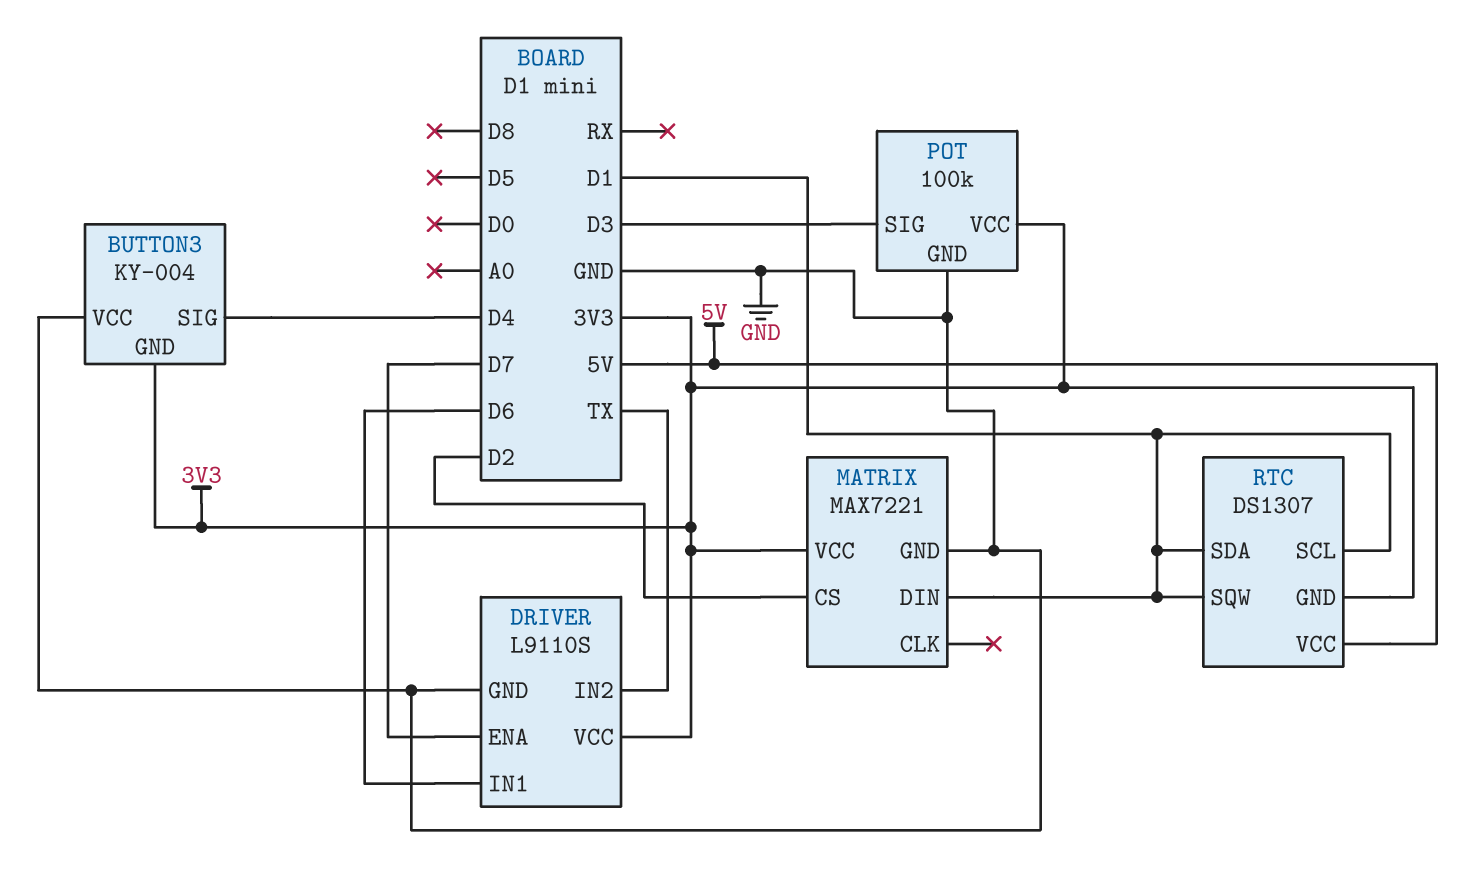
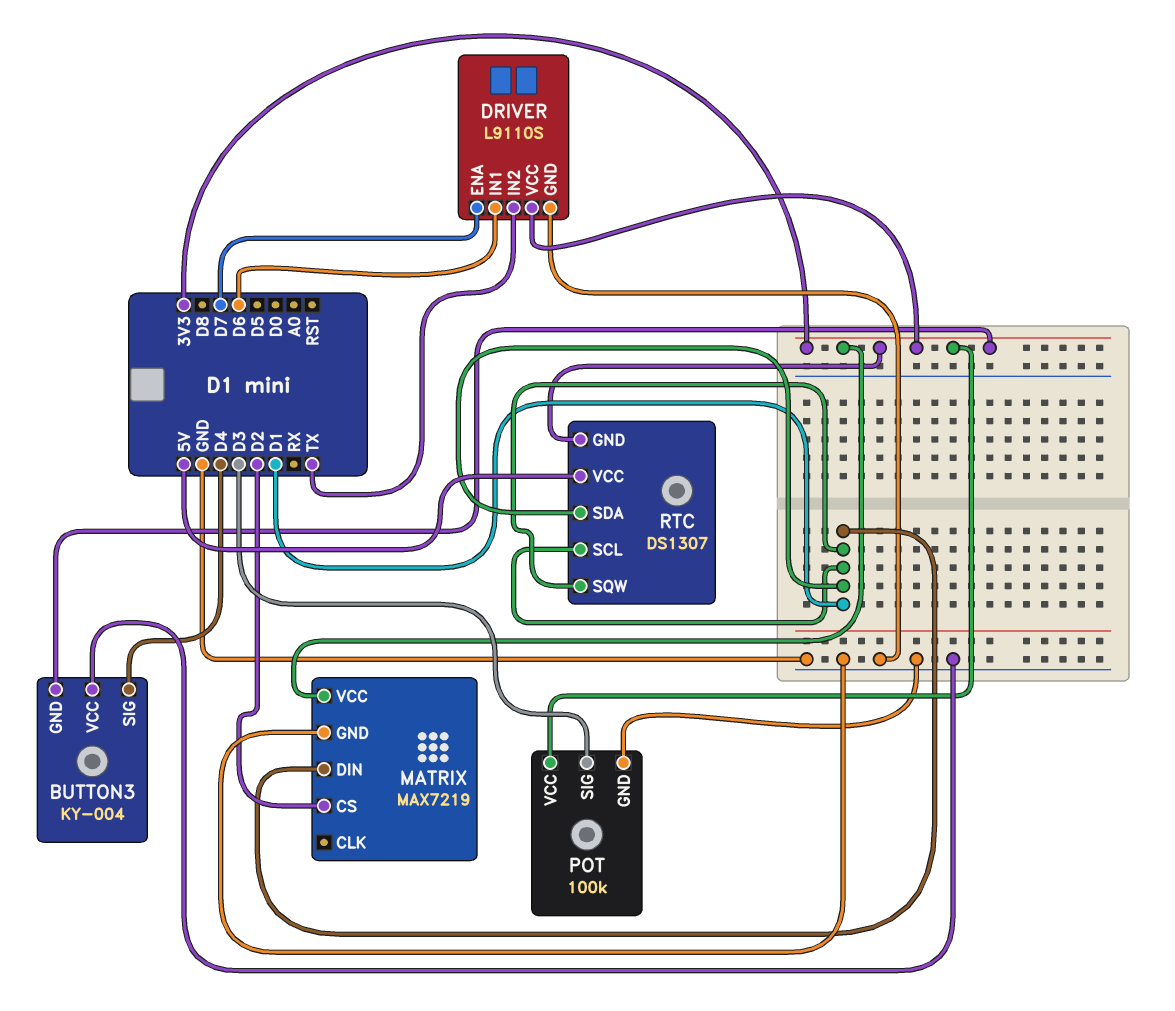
MATRIX: MAX7221 -> MAX7219

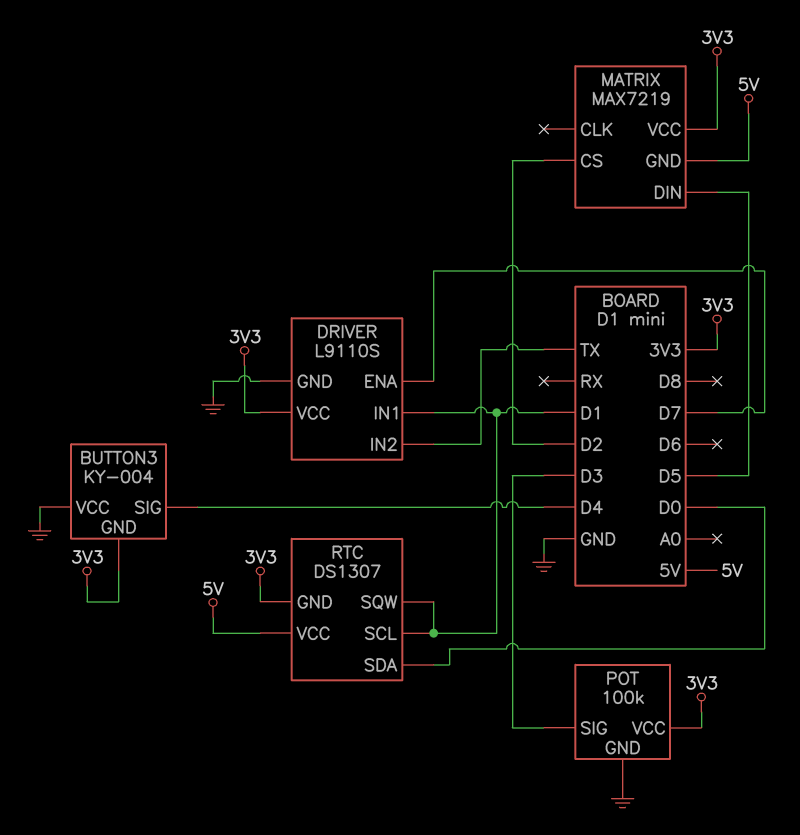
DRIVER pin IN1: D6 -> D1
MATRIX pin DIN: D1 -> D5
MATRIX pin GND: GND -> 5V
RTC pin SDA: D1 -> D0

